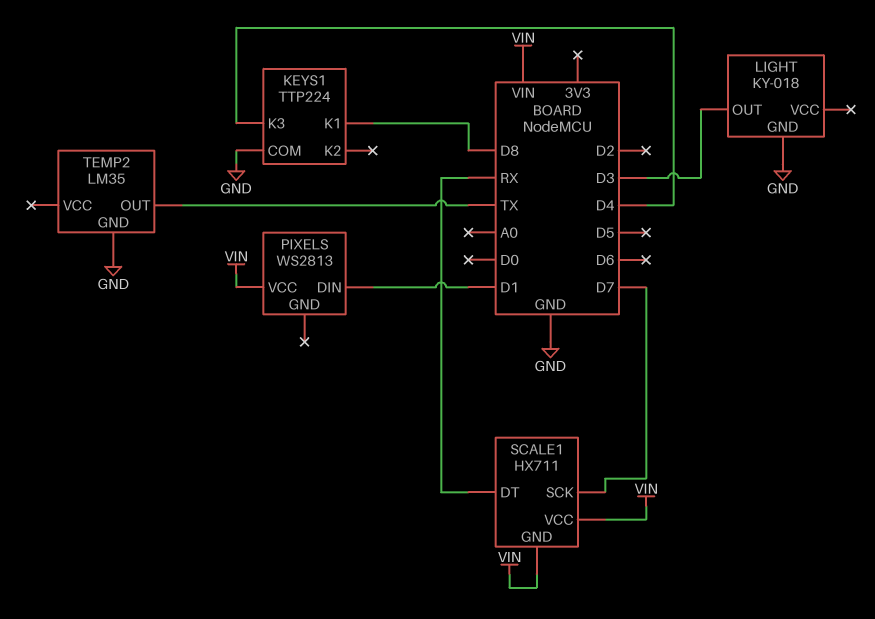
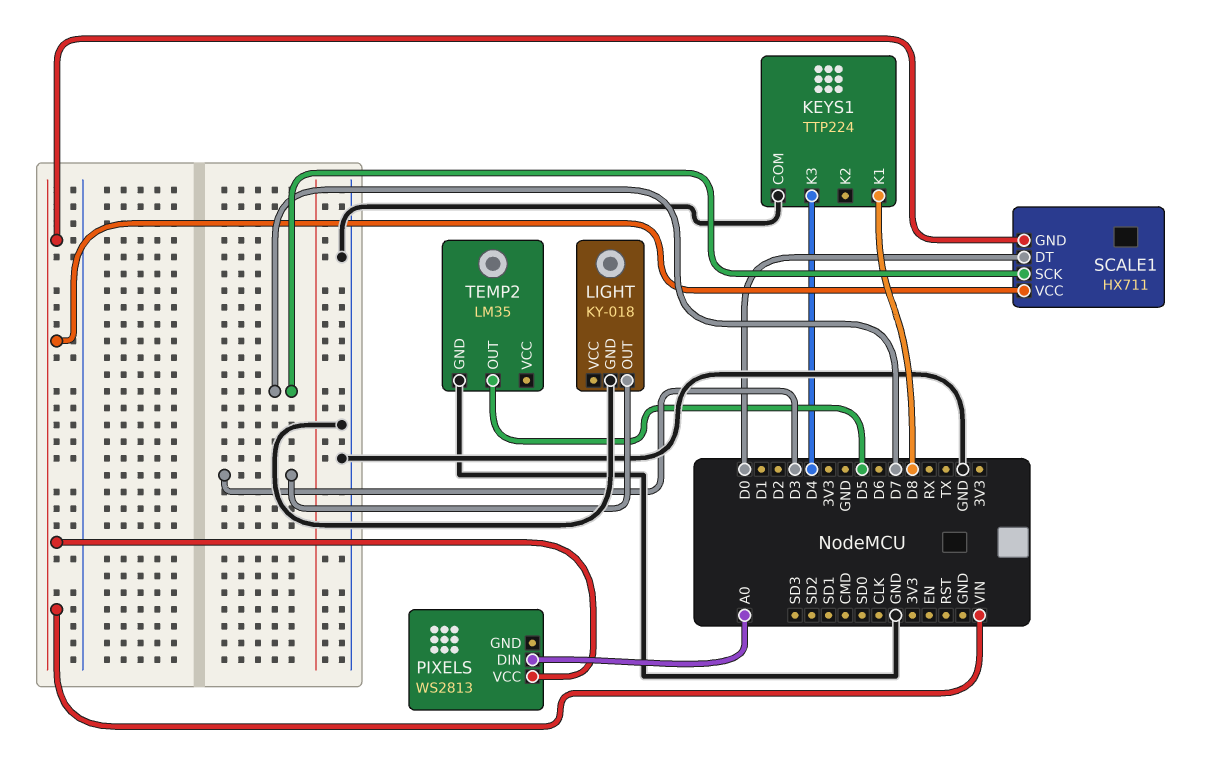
PIXELS pin DIN: D1 -> A0
SCALE1 pin DT: RX -> D0
TEMP2 pin OUT: TX -> D5

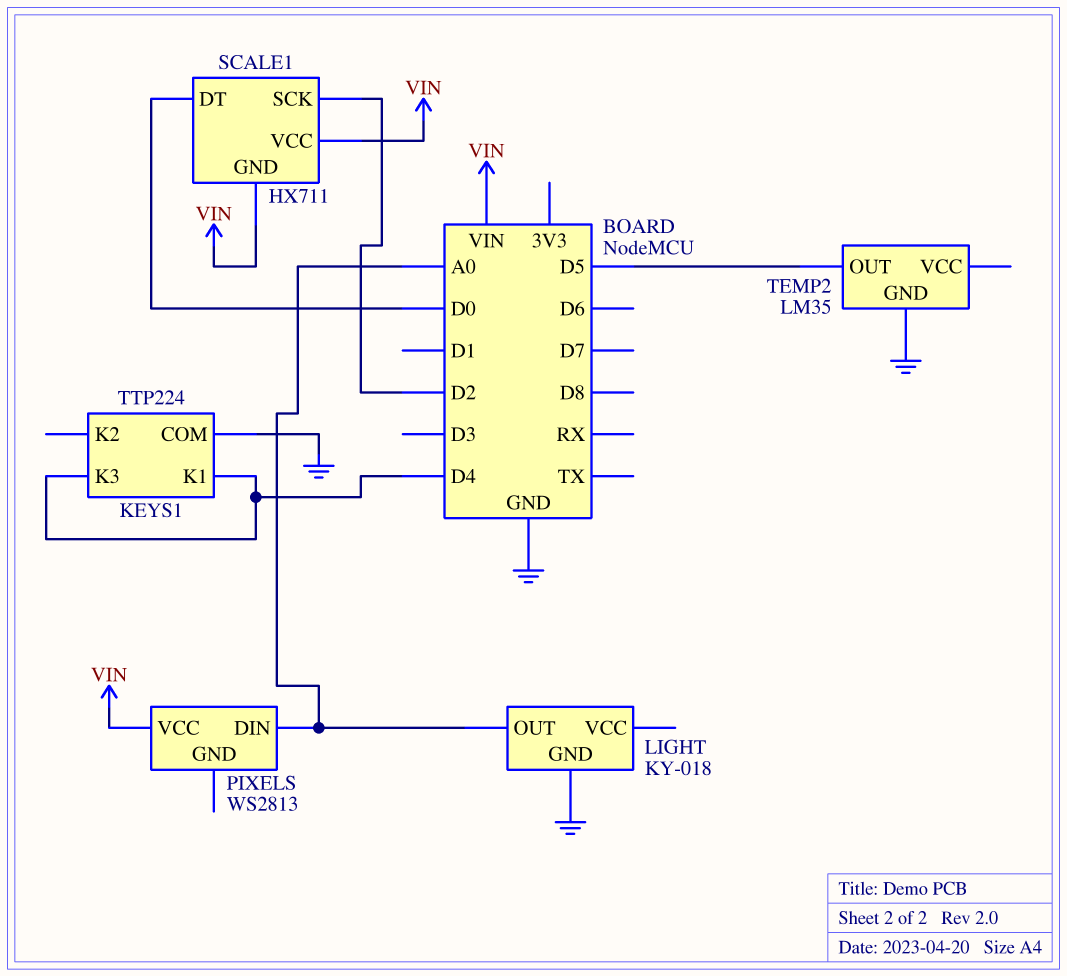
KEYS1 pin K1: D8 -> D4
LIGHT pin OUT: D3 -> A0
SCALE1 pin SCK: D7 -> D2

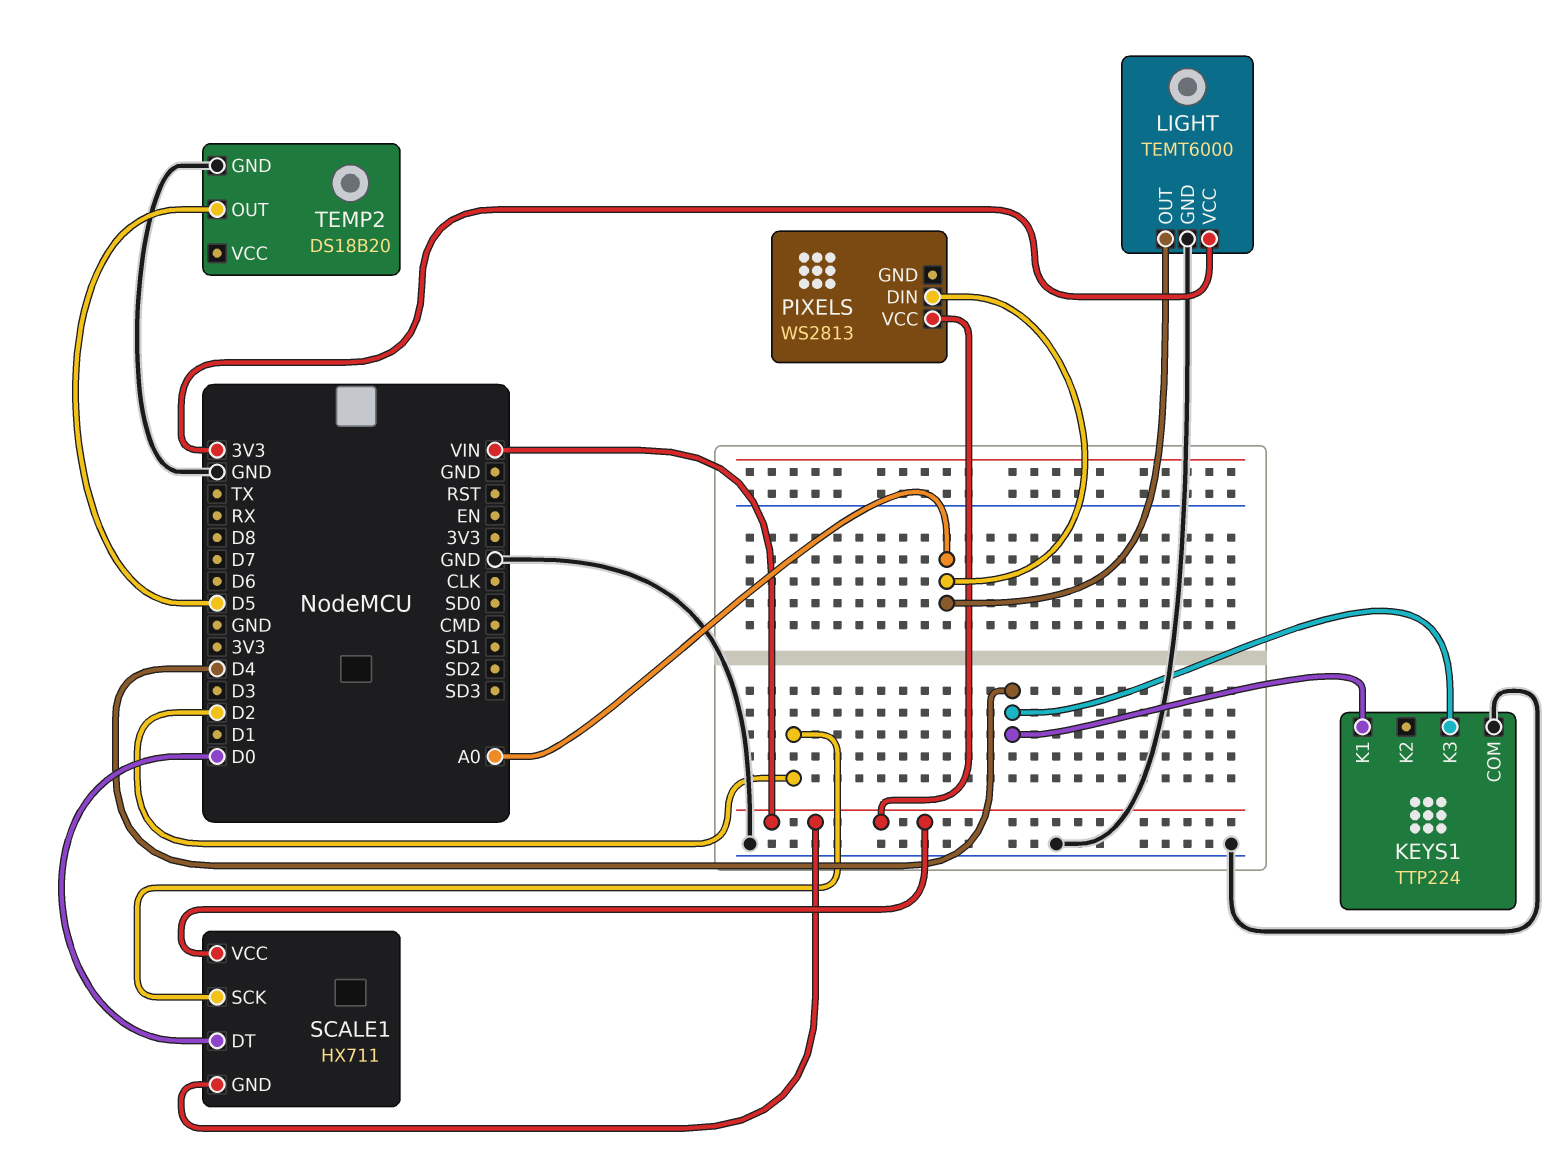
LIGHT: KY-018 -> TEMT6000
LIGHT pin VCC: none -> 3V3
TEMP2: LM35 -> DS18B20

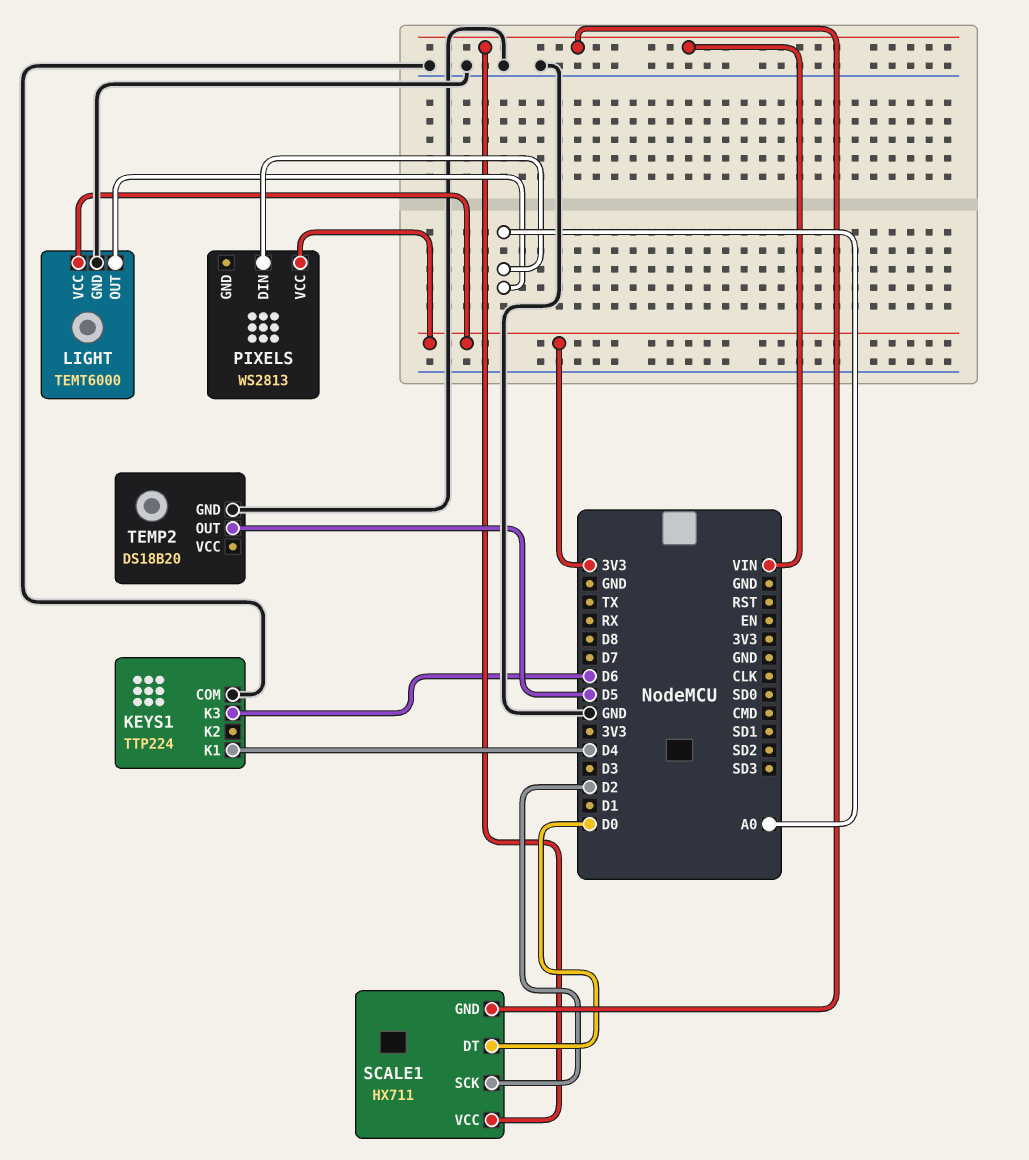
KEYS1 pin K3: D4 -> D6
PIXELS pin VCC: VIN -> 3V3

